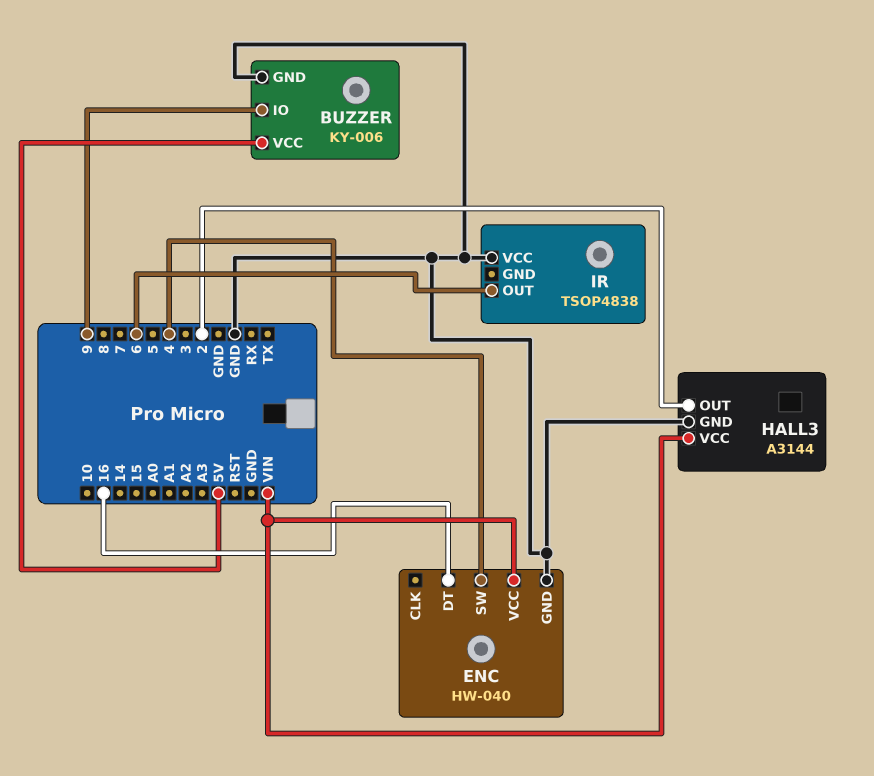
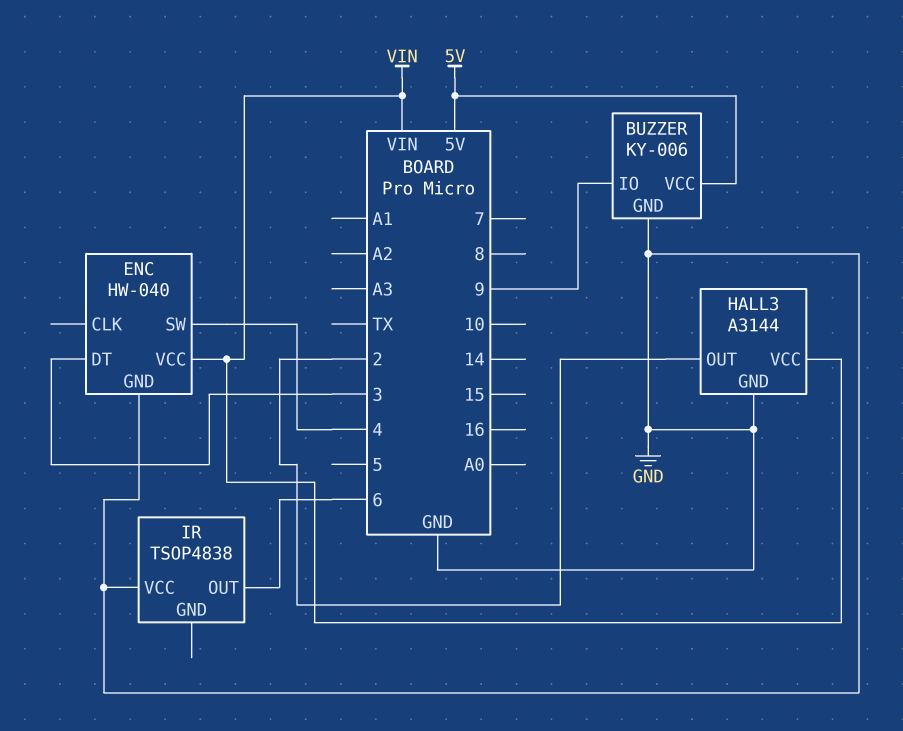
ENC pin DT: 16 -> 3

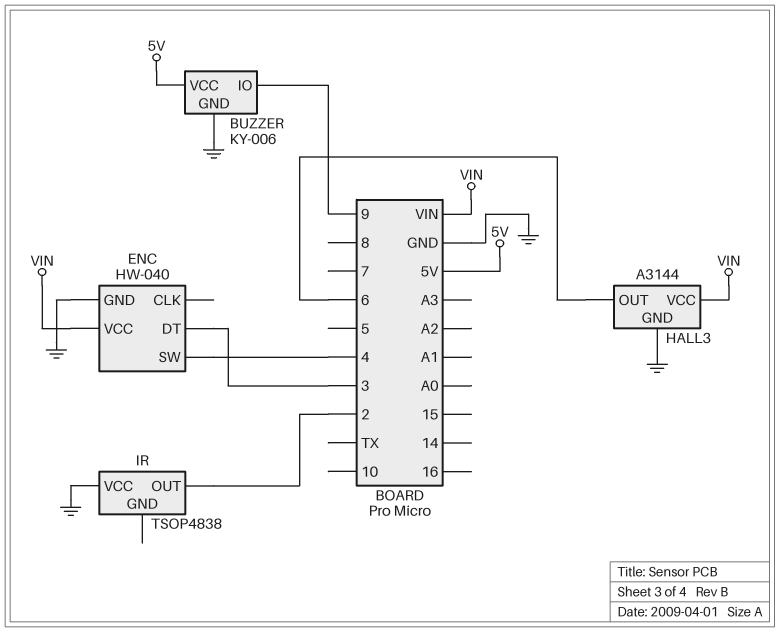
HALL3 pin OUT: 2 -> 6
IR pin OUT: 6 -> 2

